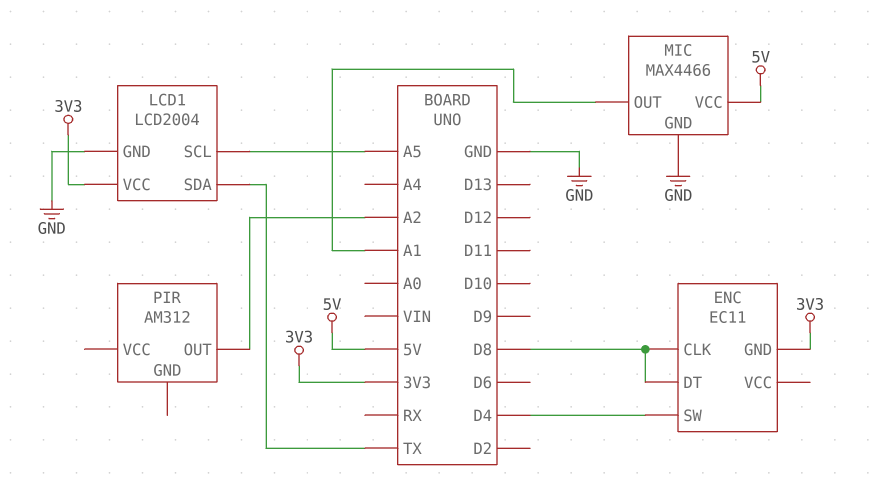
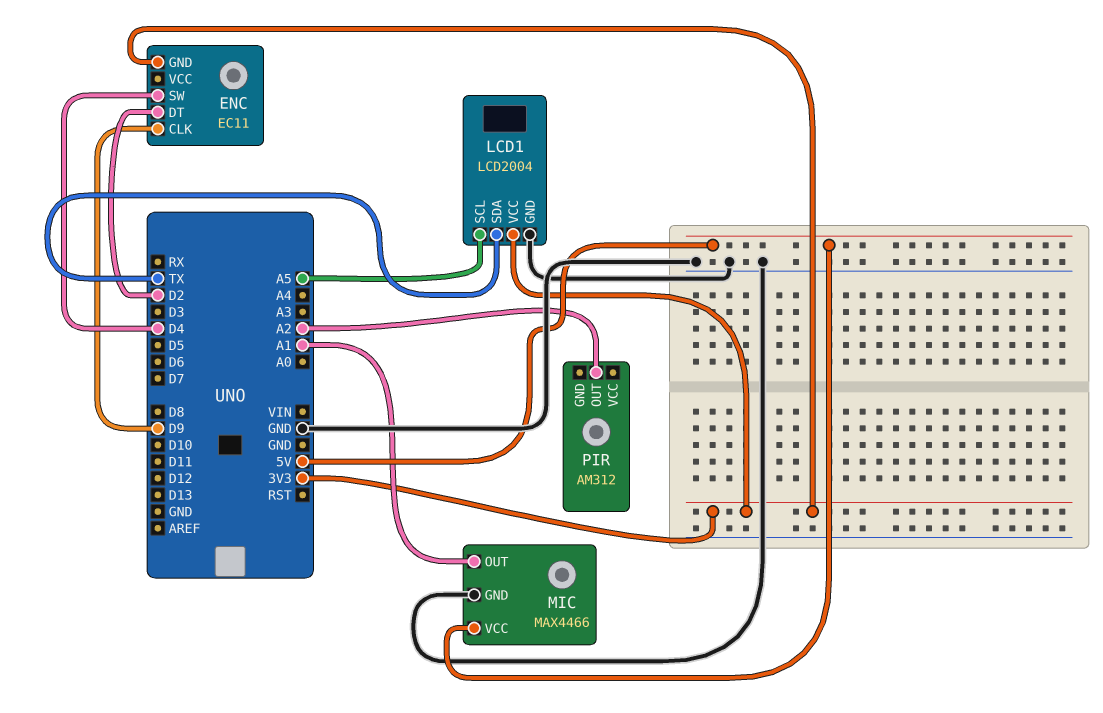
ENC pin CLK: D8 -> D9
ENC pin DT: D8 -> D2

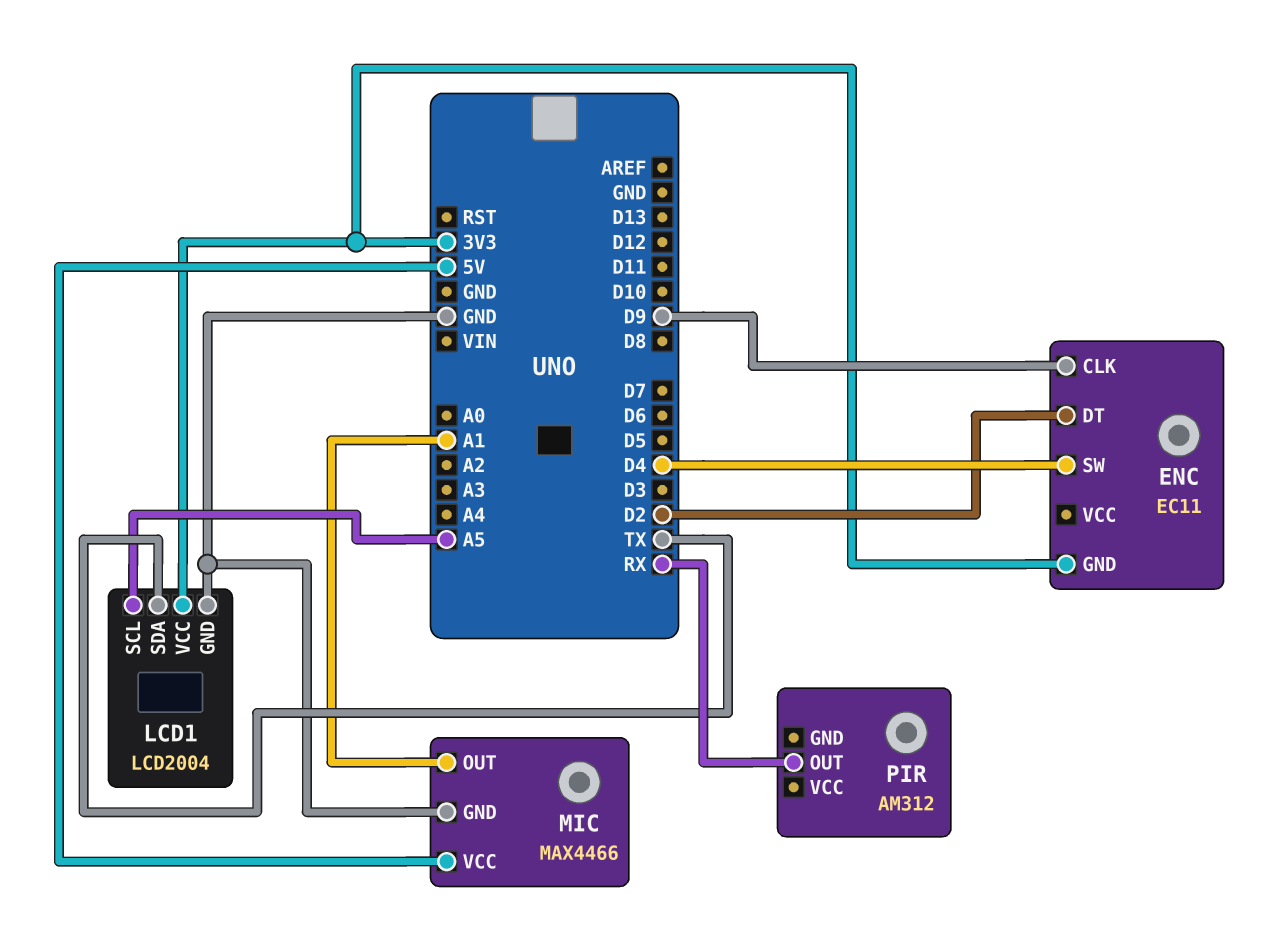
PIR pin OUT: A2 -> RX

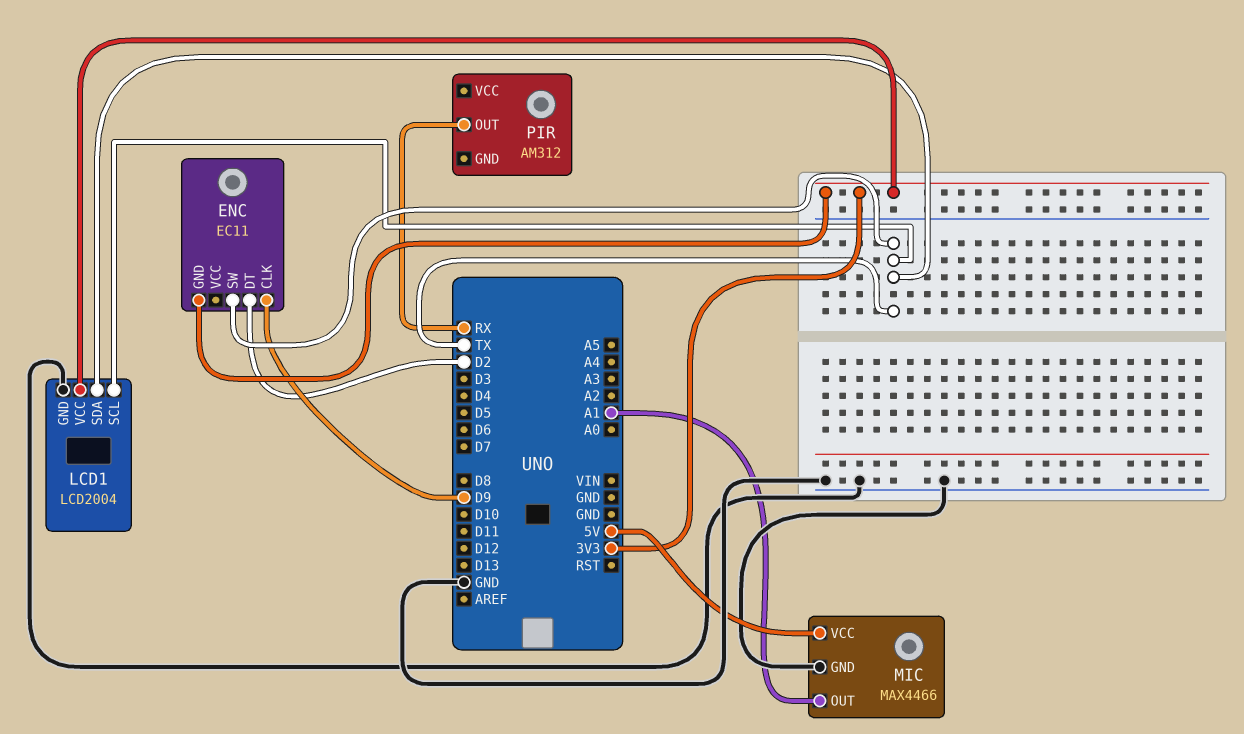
ENC pin SW: D4 -> TX
LCD1 pin SCL: A5 -> TX

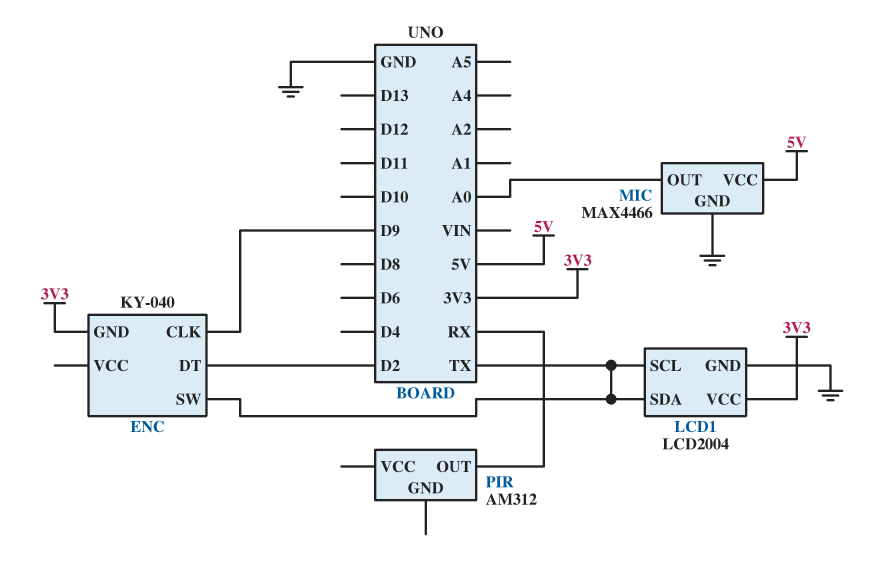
ENC: EC11 -> KY-040
MIC pin OUT: A1 -> A0

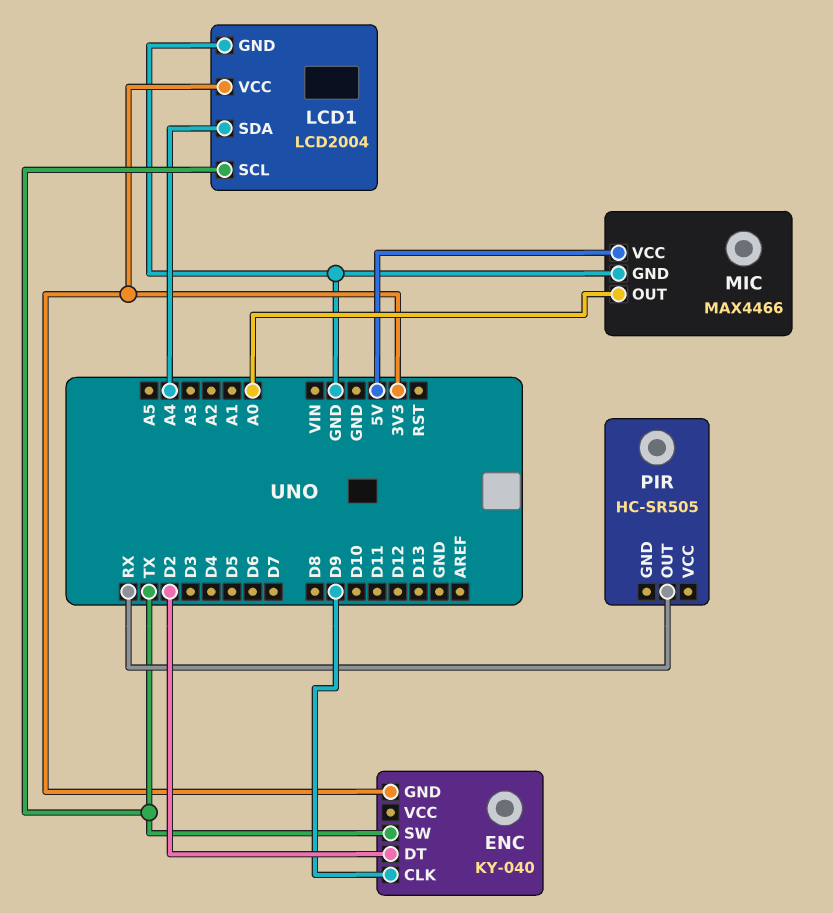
LCD1 pin SDA: TX -> A4
PIR: AM312 -> HC-SR505

